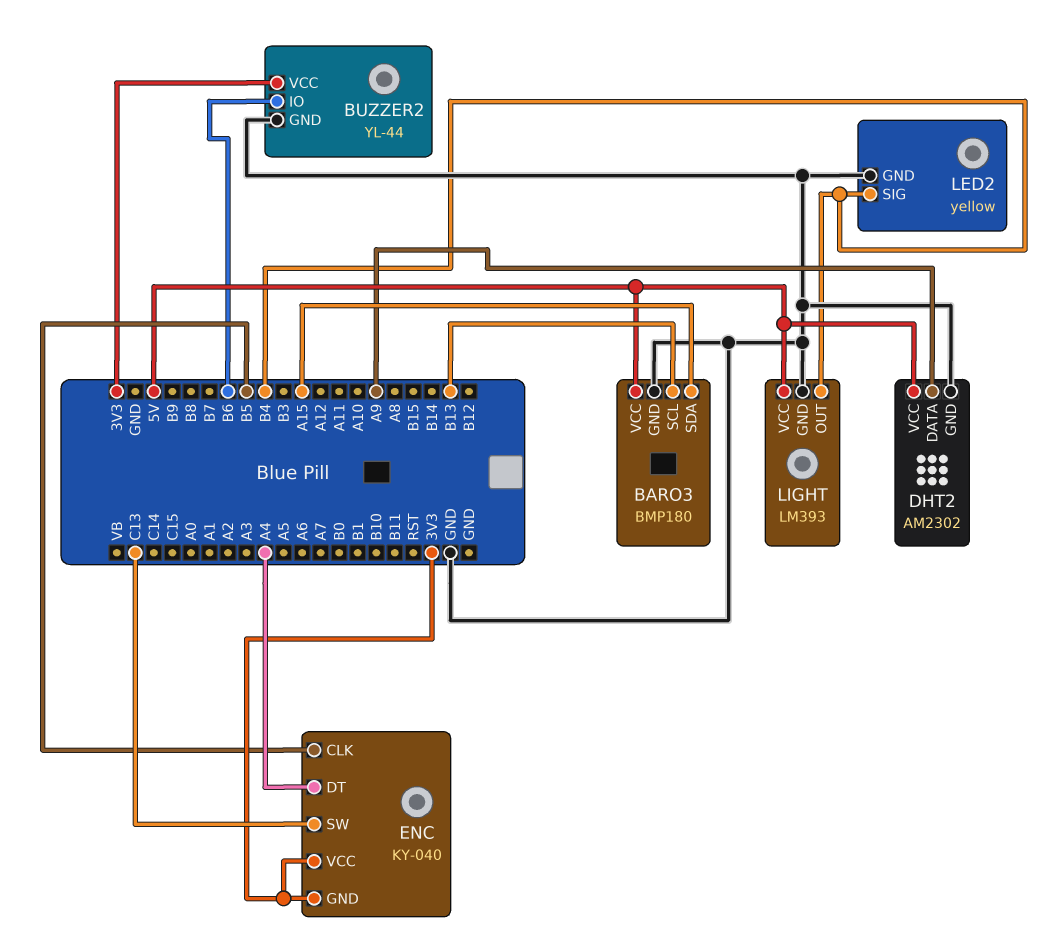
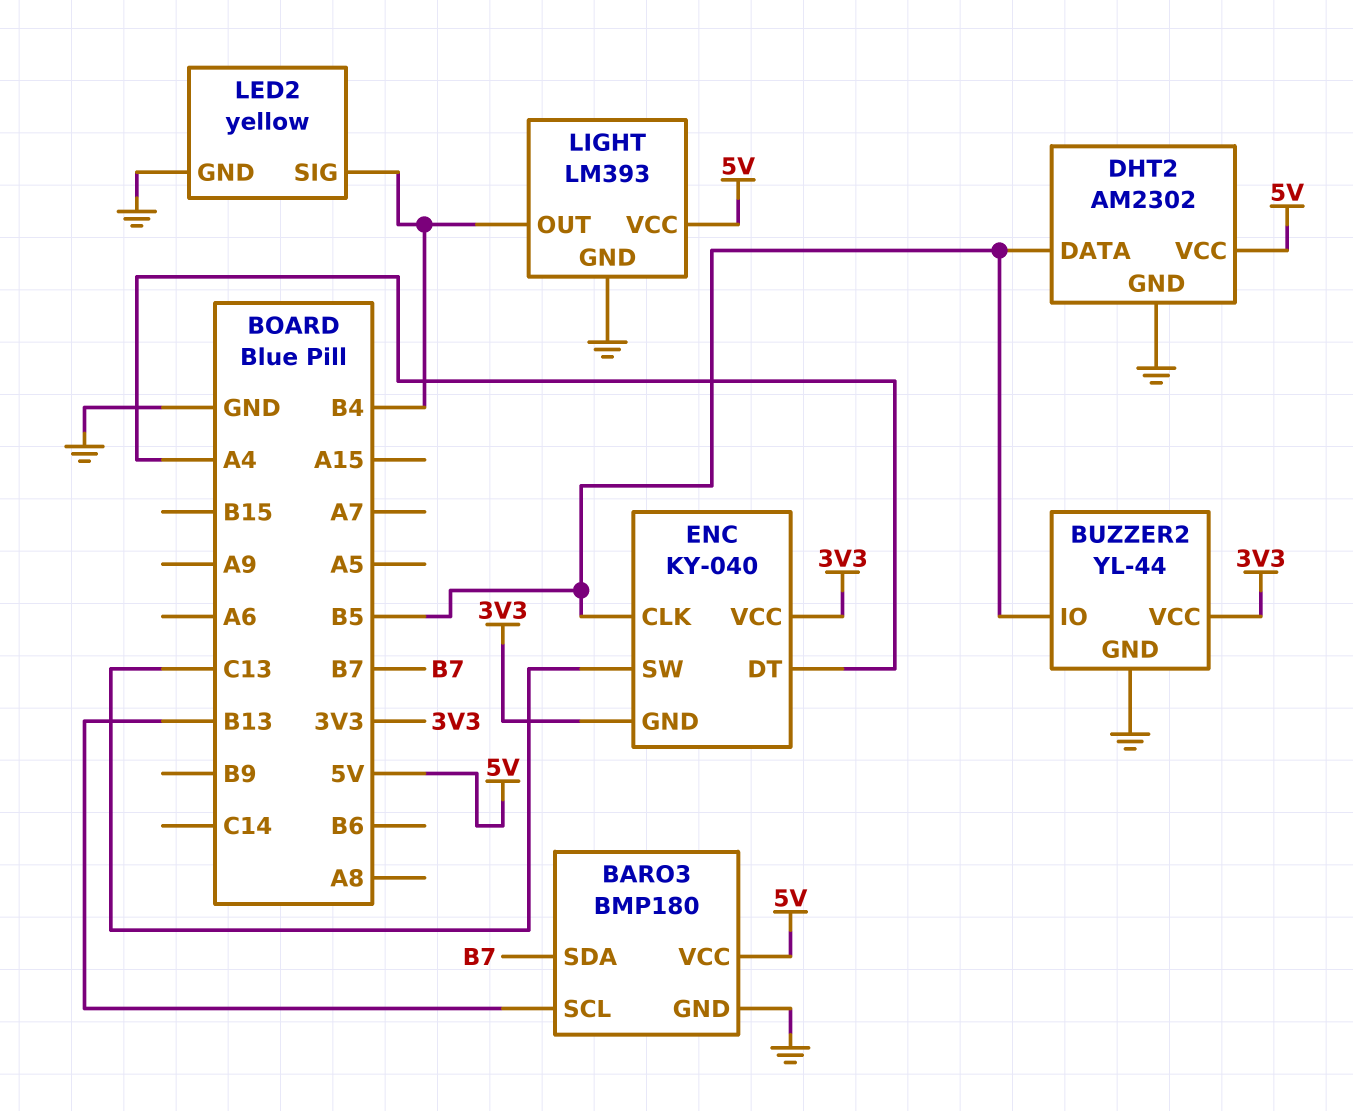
BARO3 pin SDA: A15 -> B7
BUZZER2 pin IO: B6 -> B5
DHT2 pin DATA: A9 -> B5

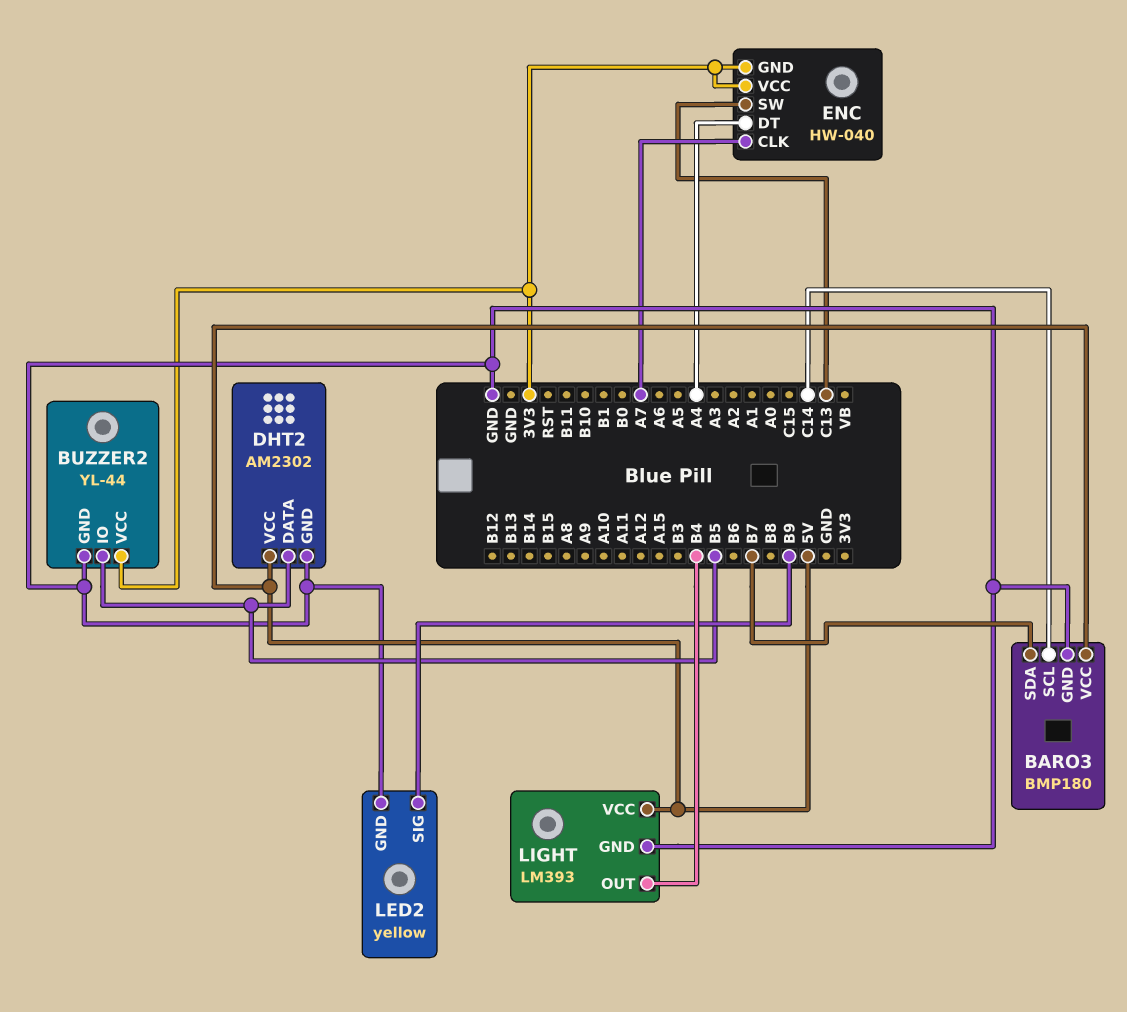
BARO3 pin SCL: B13 -> C14
ENC: KY-040 -> HW-040
ENC pin CLK: B5 -> A7
LED2 pin SIG: B4 -> B9

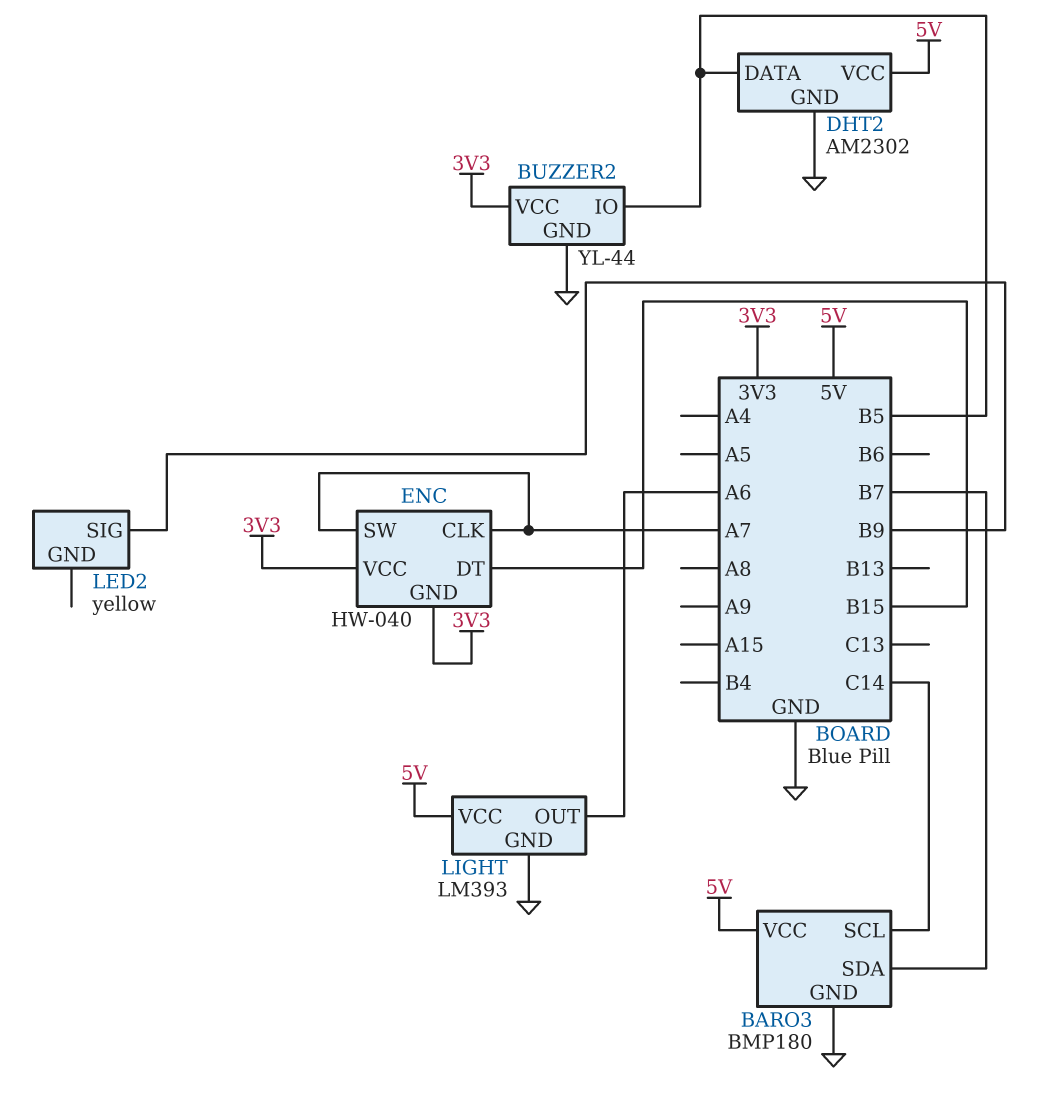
ENC pin DT: A4 -> B15
ENC pin SW: C13 -> A7
LED2 pin GND: GND -> none
LIGHT pin OUT: B4 -> A6

